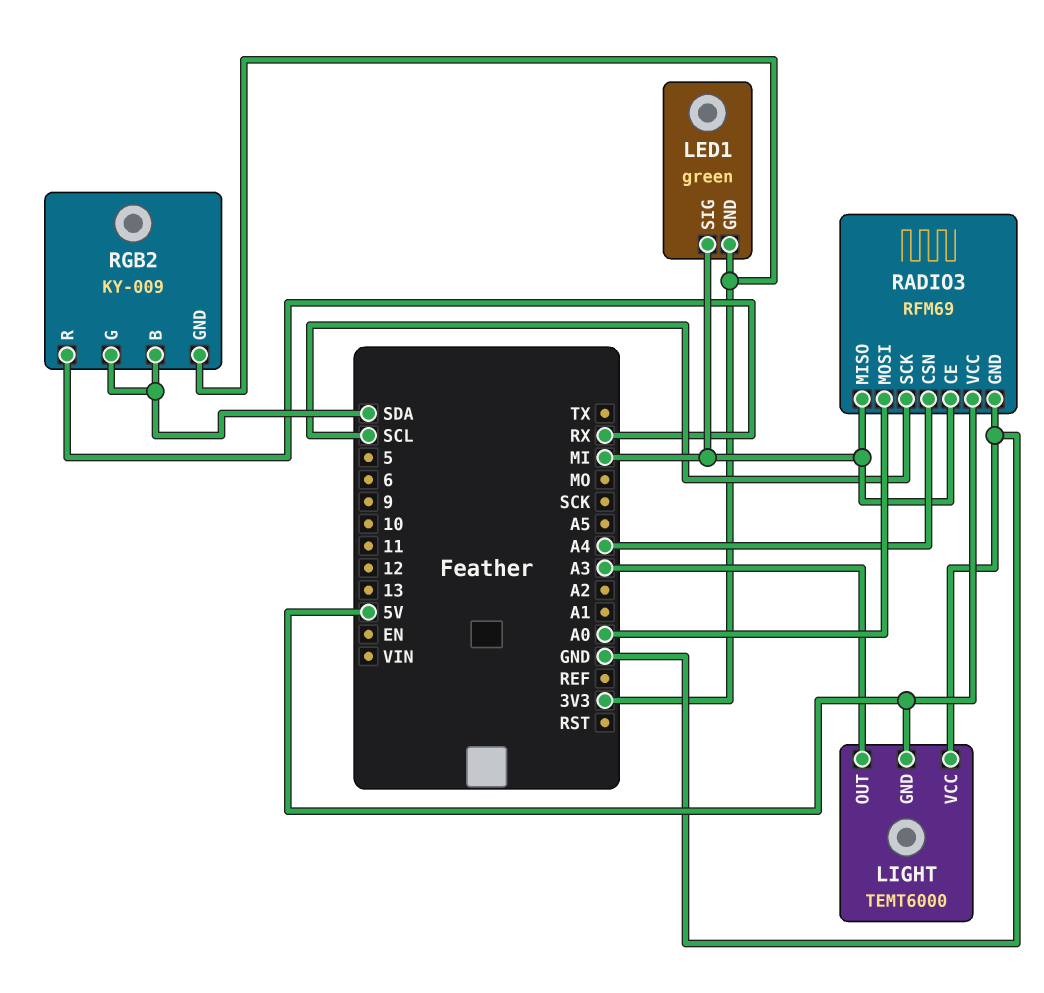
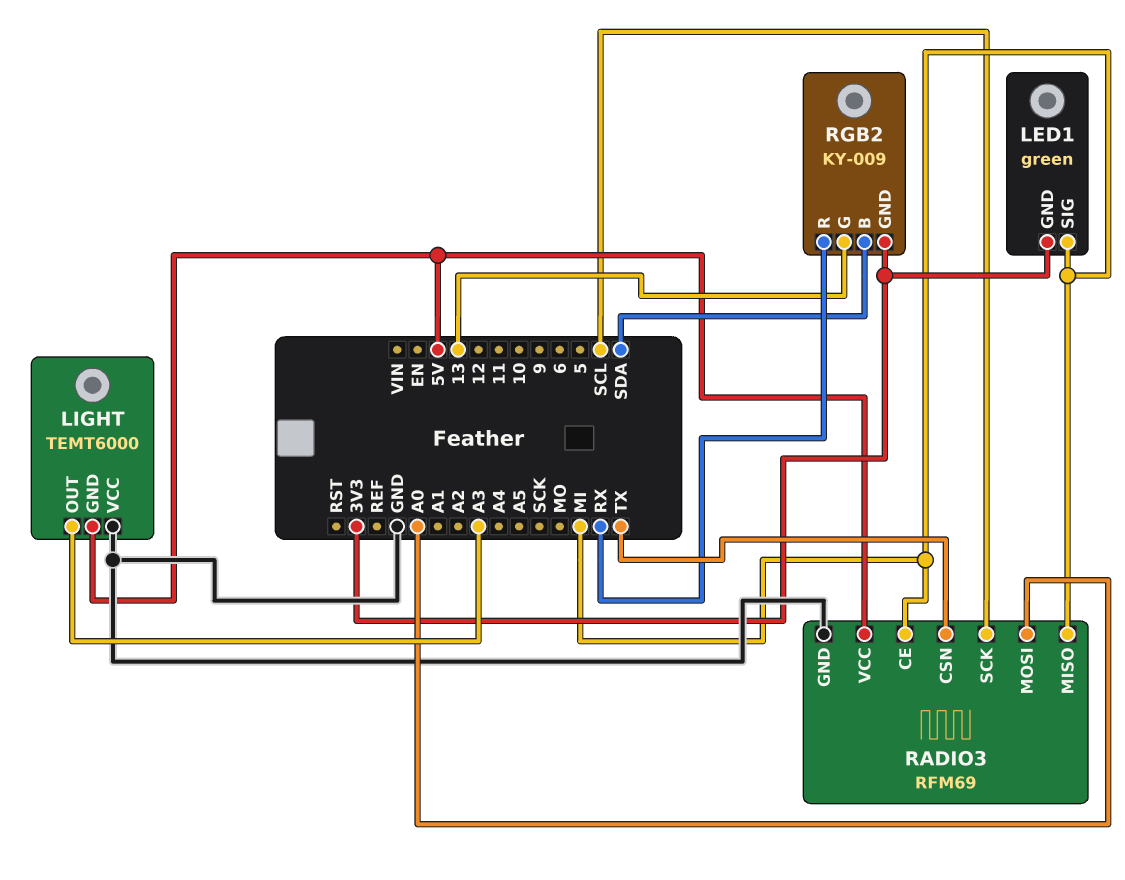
RADIO3 pin CSN: A4 -> TX
RGB2 pin G: SDA -> 13

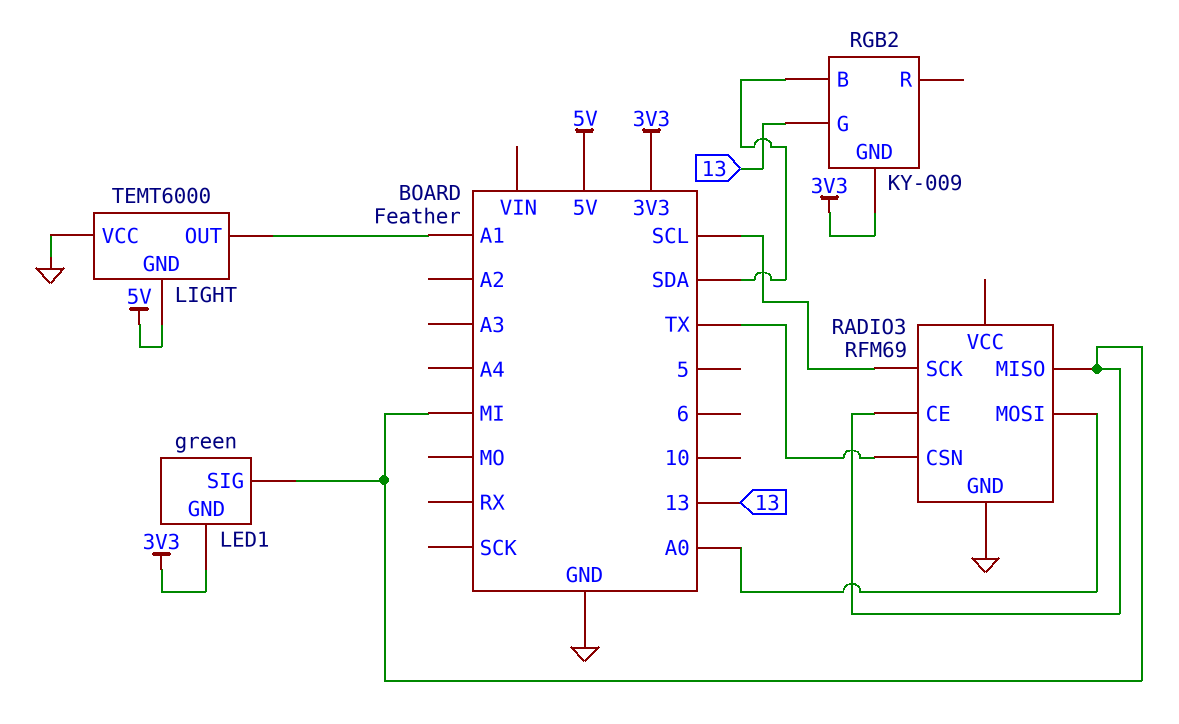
LIGHT pin OUT: A3 -> A1
RADIO3 pin VCC: 5V -> none
RGB2 pin R: RX -> none

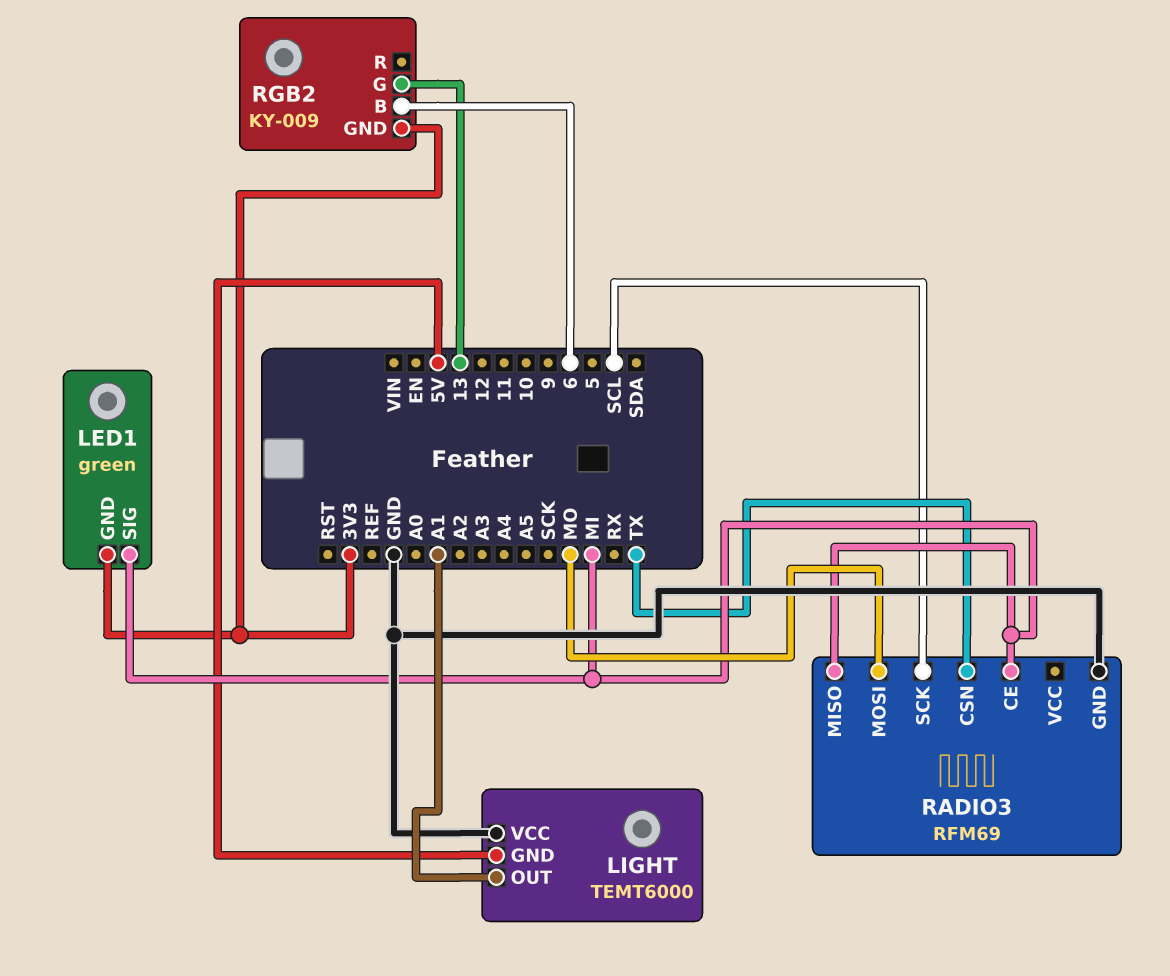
RADIO3 pin MOSI: A0 -> MO
RGB2 pin B: SDA -> 6

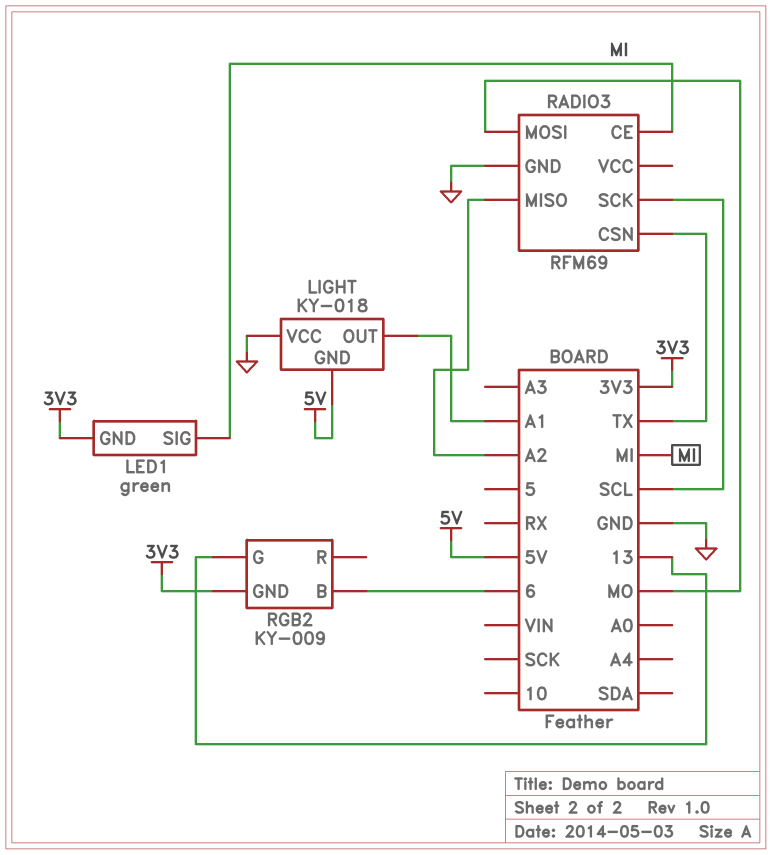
LIGHT: TEMT6000 -> KY-018
RADIO3 pin MISO: MI -> A2

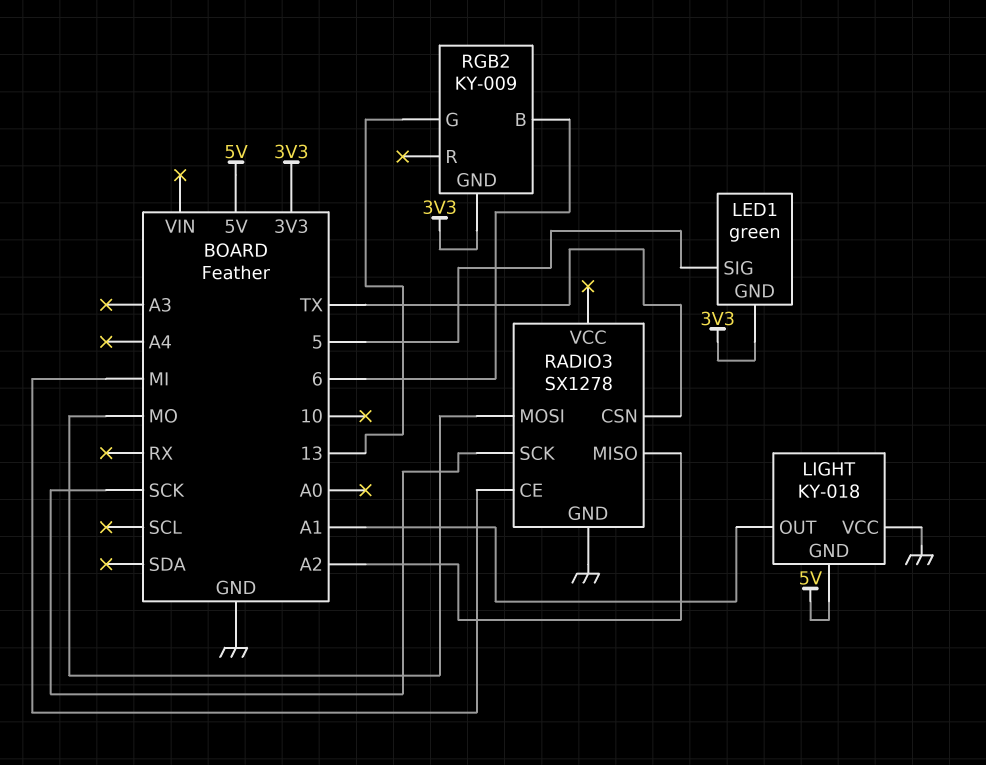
LED1 pin SIG: MI -> 5
RADIO3: RFM69 -> SX1278
RADIO3 pin SCK: SCL -> SCK

